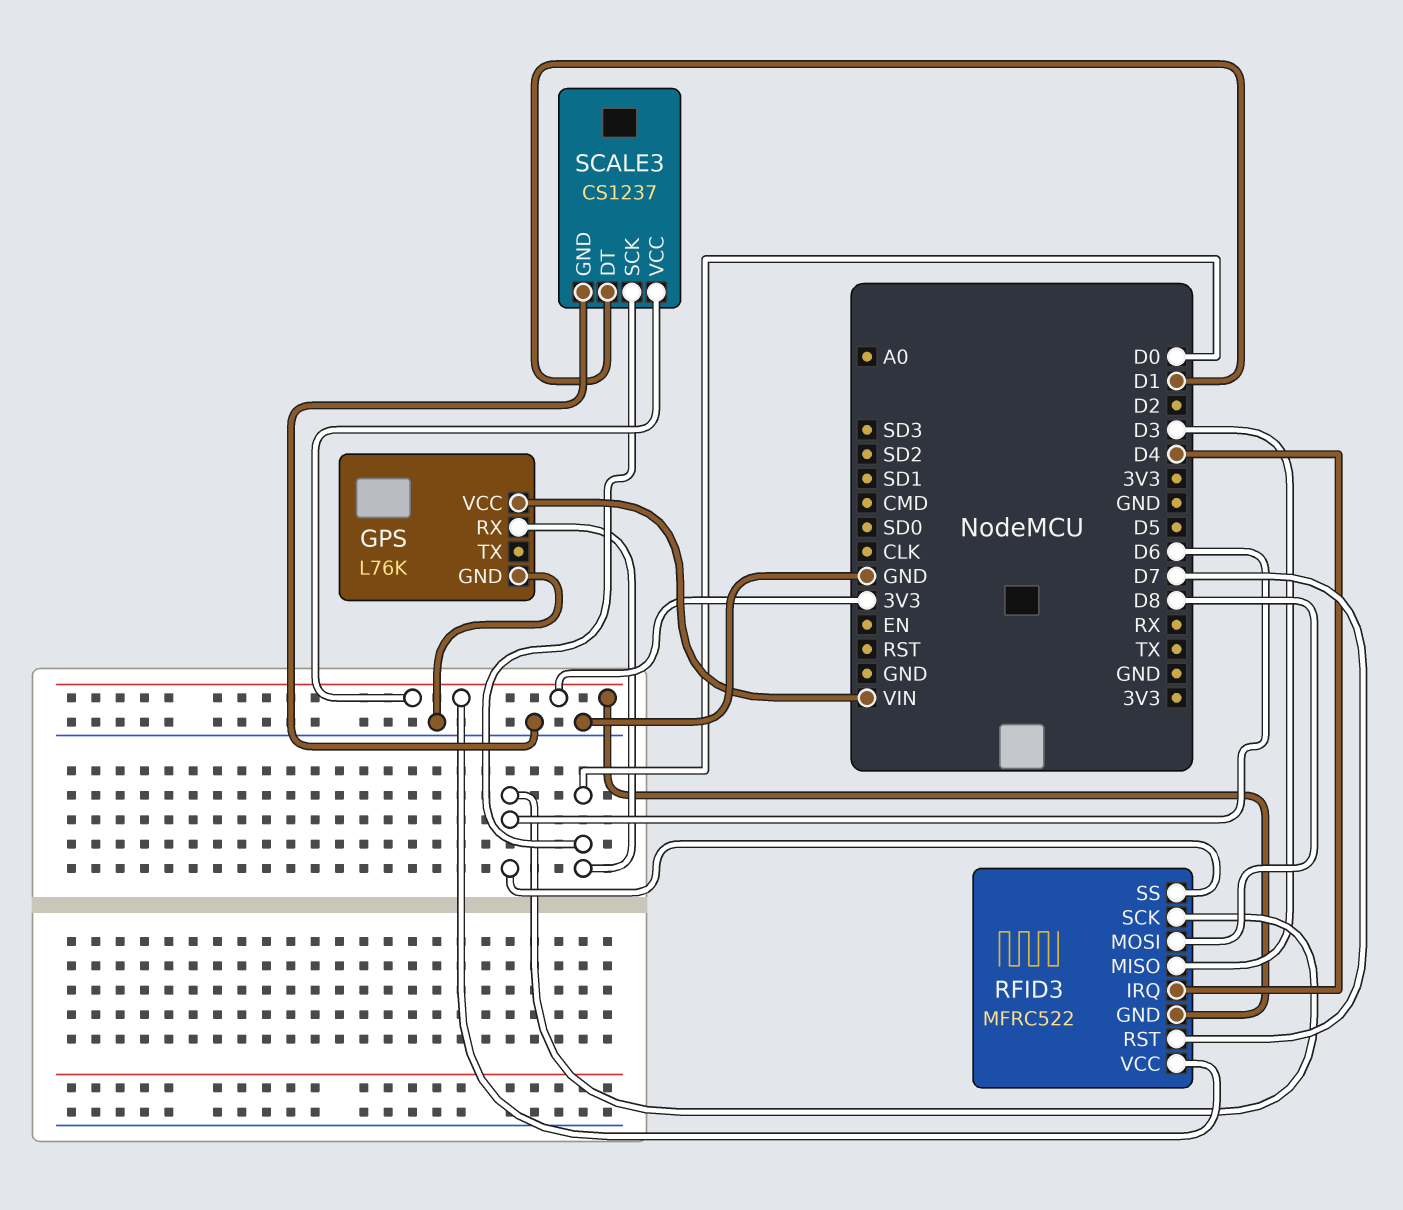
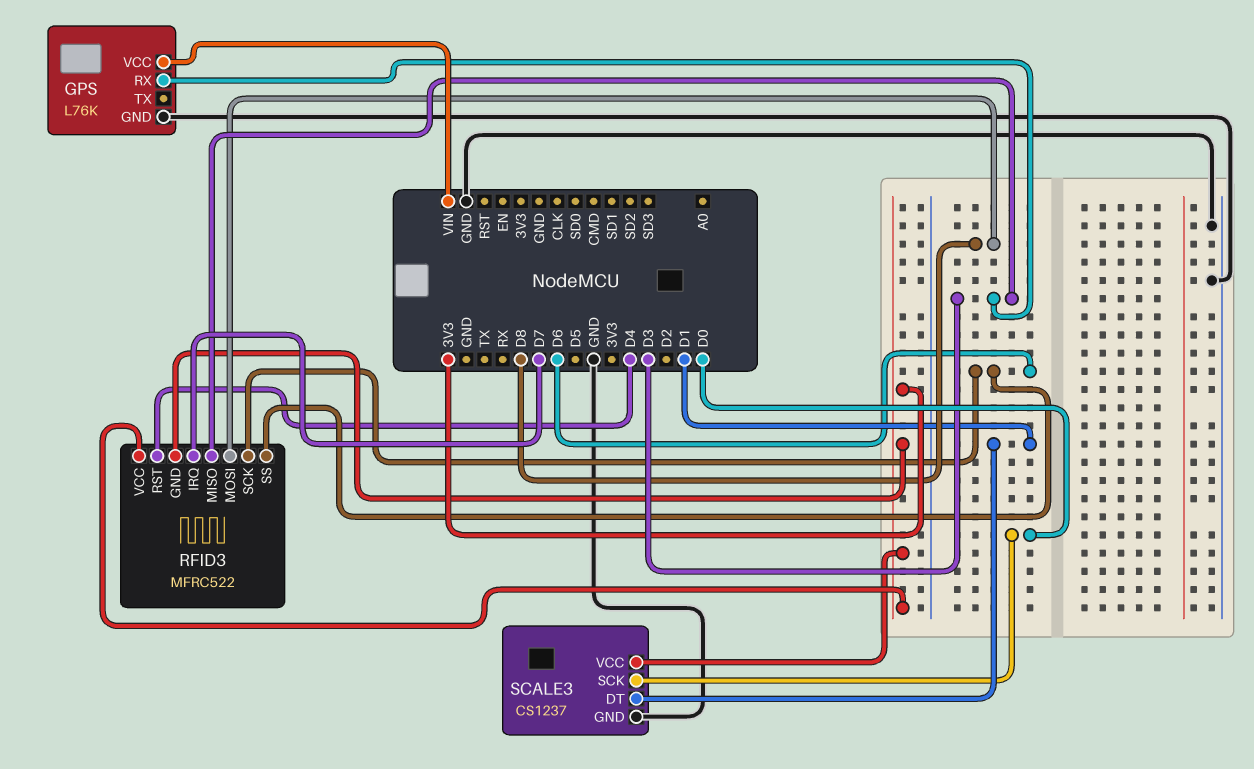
GPS pin RX: D0 -> D3
RFID3 pin IRQ: D4 -> D7
RFID3 pin RST: D7 -> D4

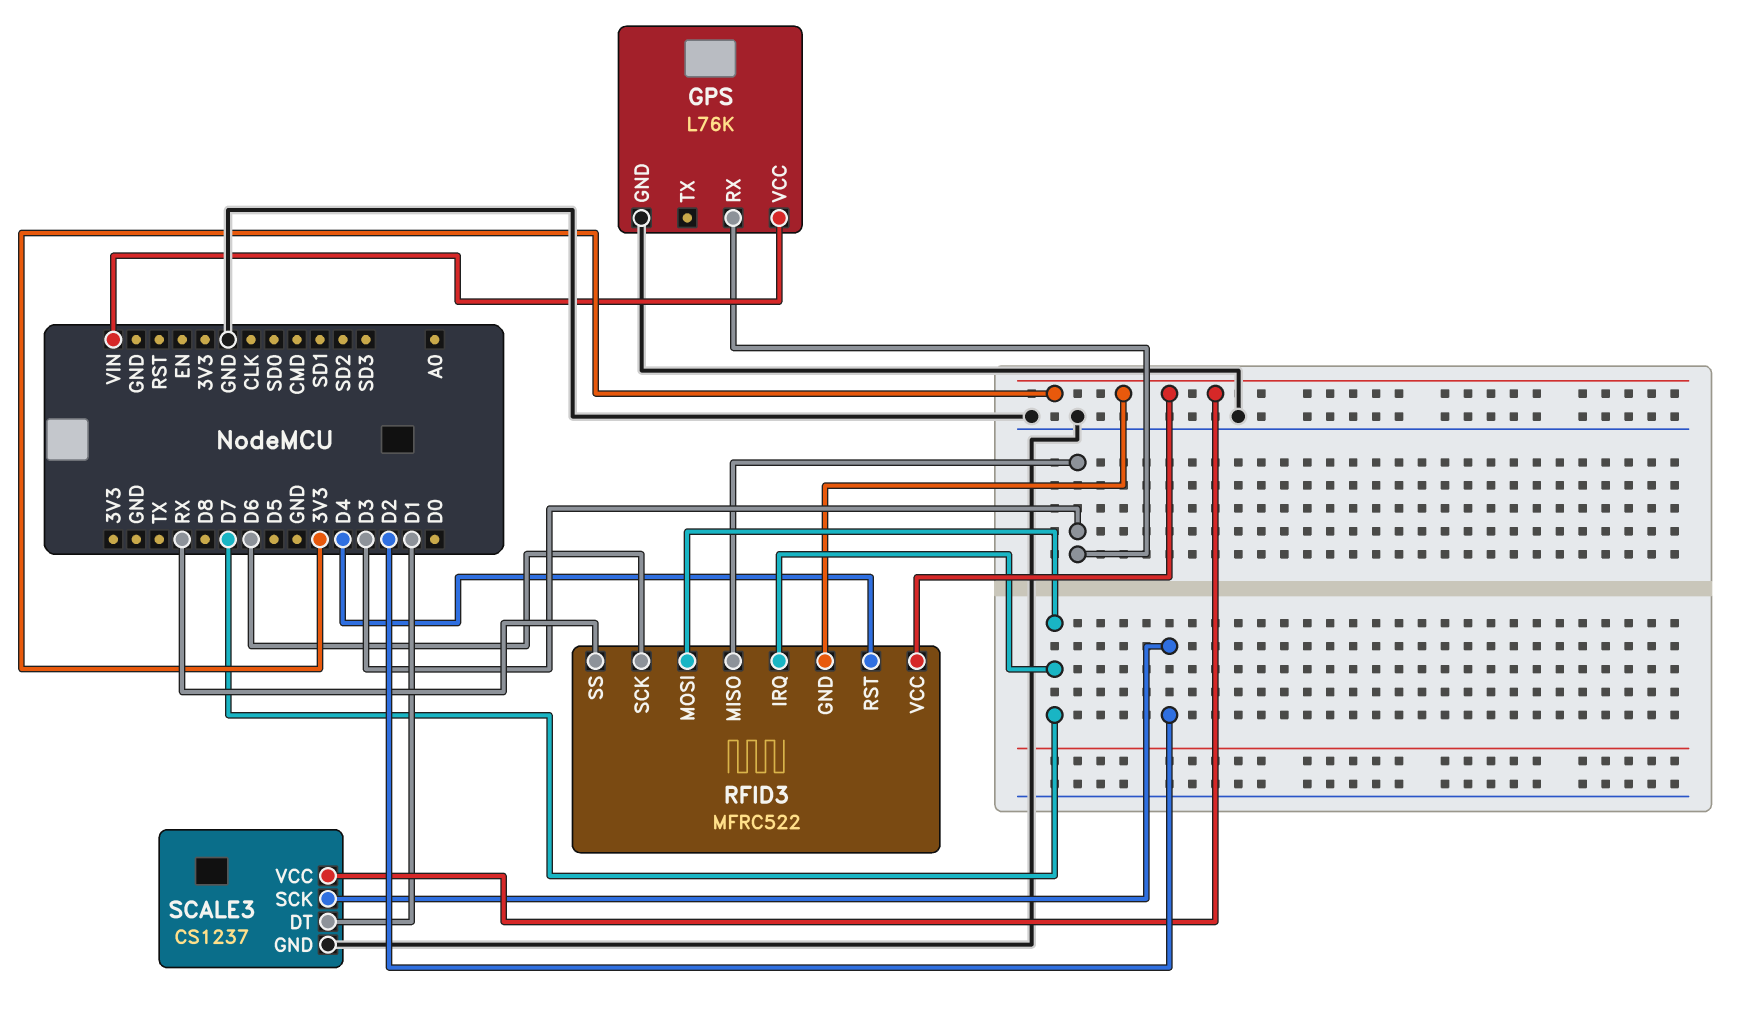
RFID3 pin MOSI: D8 -> D7
RFID3 pin SS: D6 -> RX
SCALE3 pin SCK: D0 -> D2

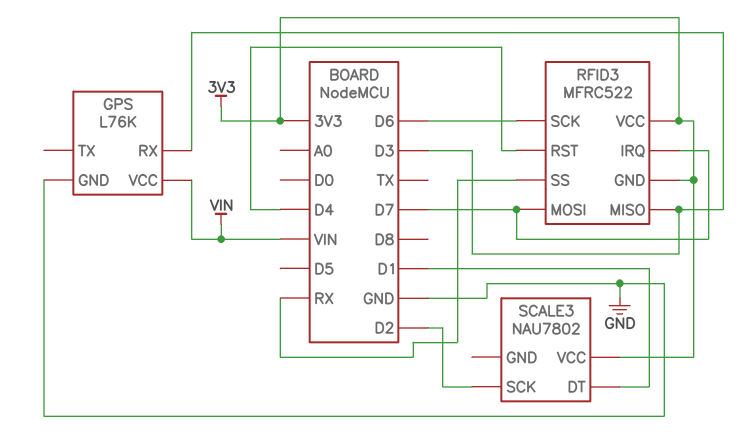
SCALE3: CS1237 -> NAU7802
SCALE3 pin GND: GND -> none

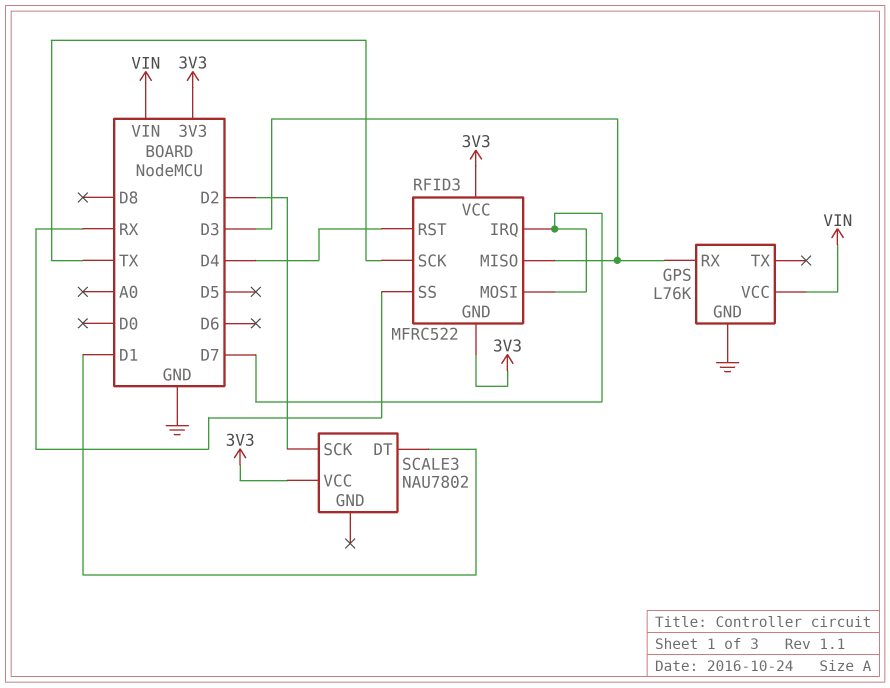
RFID3 pin SCK: D6 -> TX

